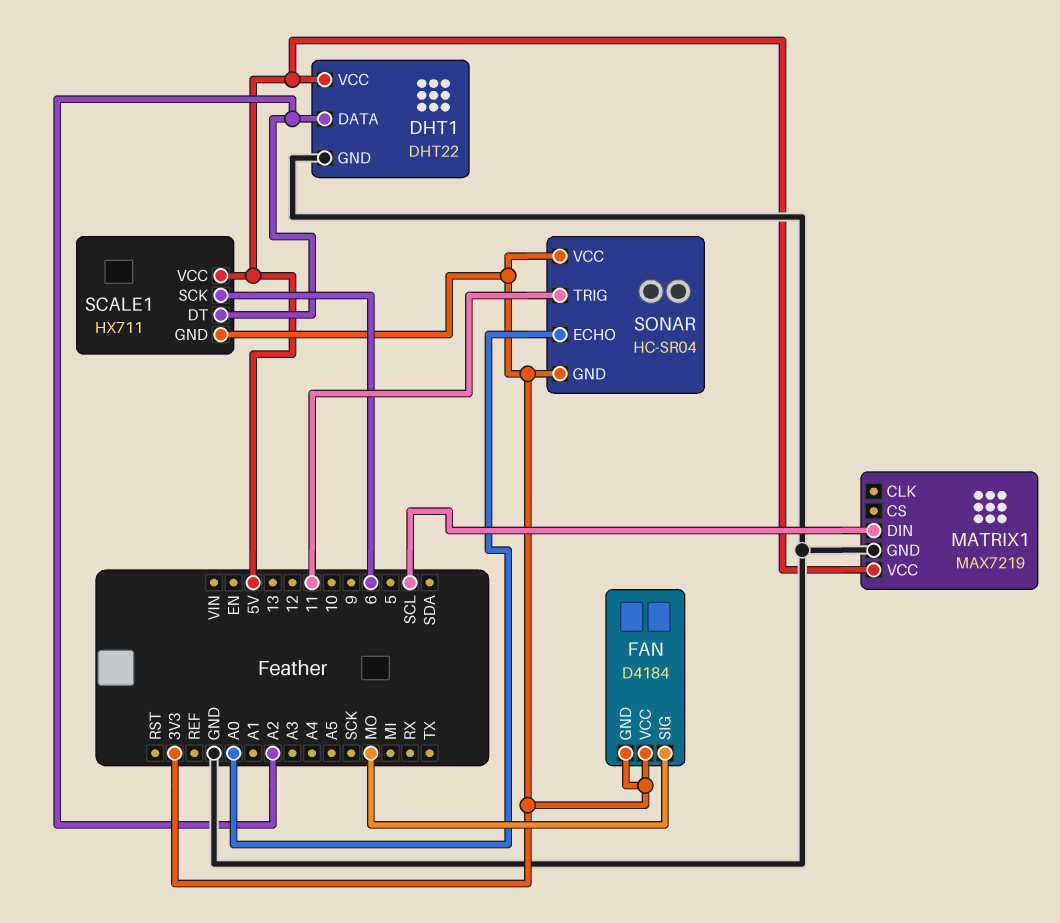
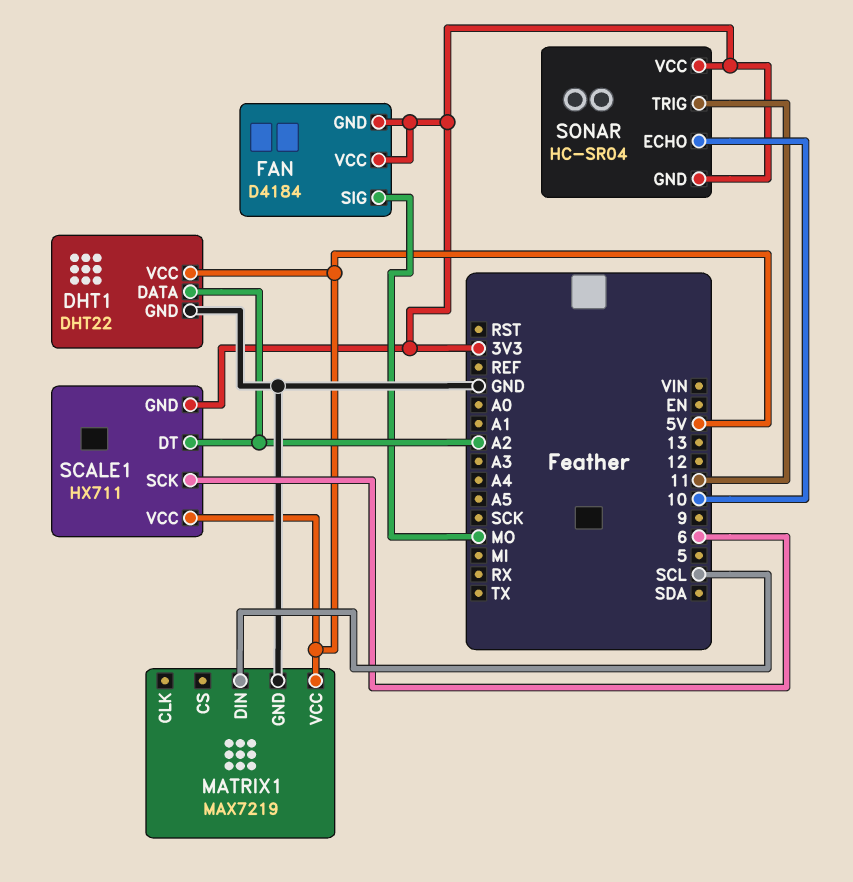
SONAR pin ECHO: A0 -> 10

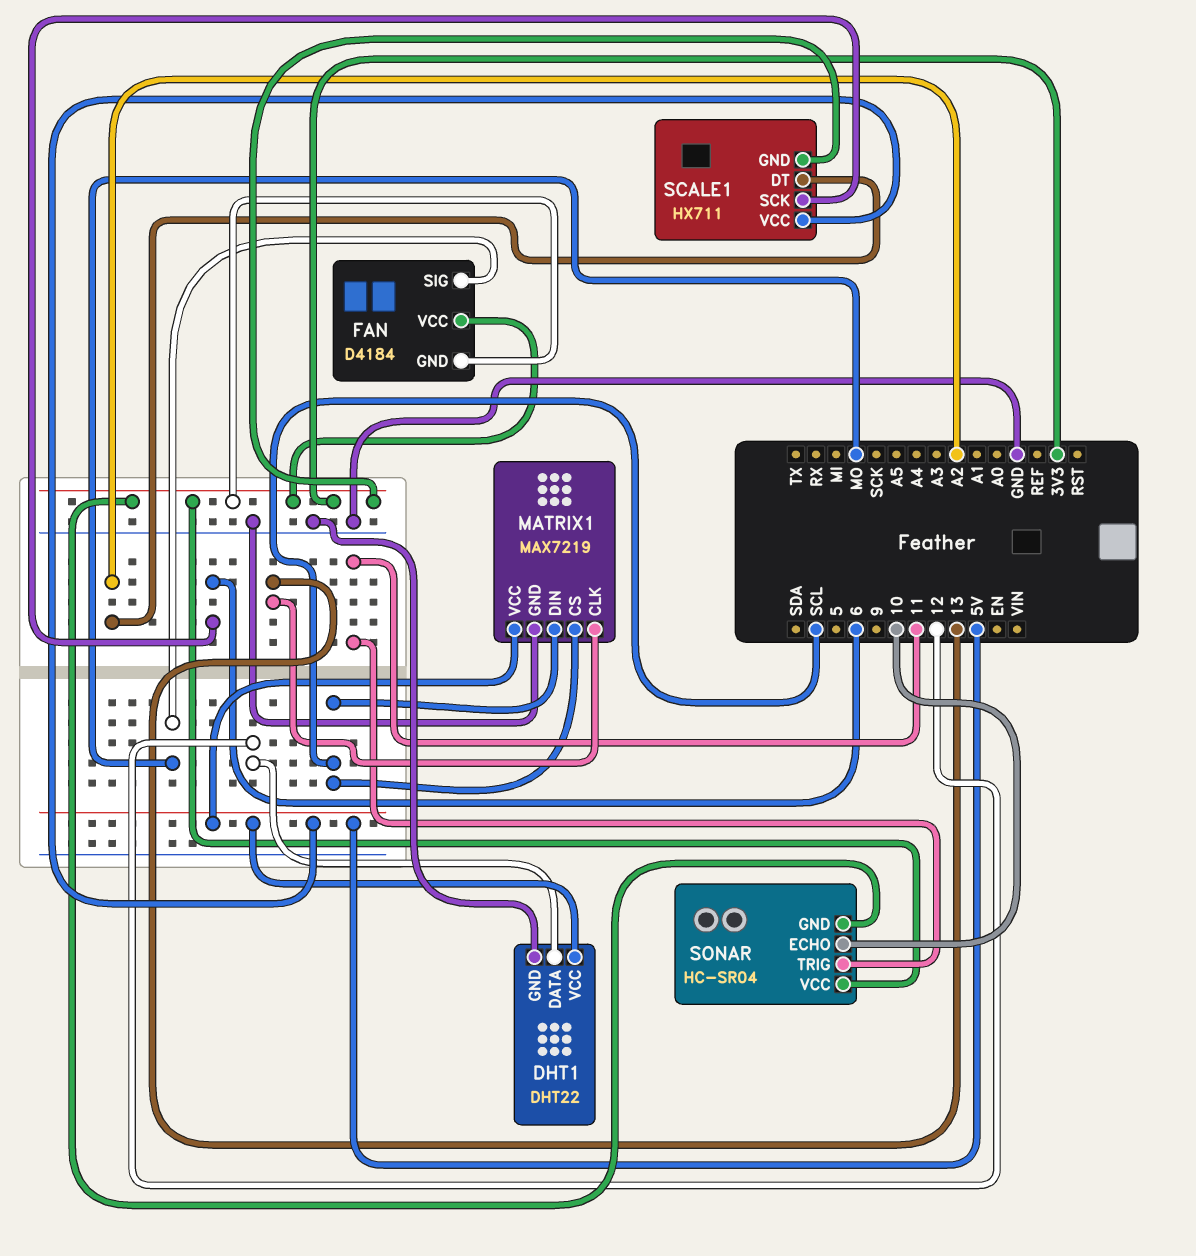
DHT1 pin DATA: A2 -> 12
MATRIX1 pin CLK: none -> 13
MATRIX1 pin CS: none -> SCL

